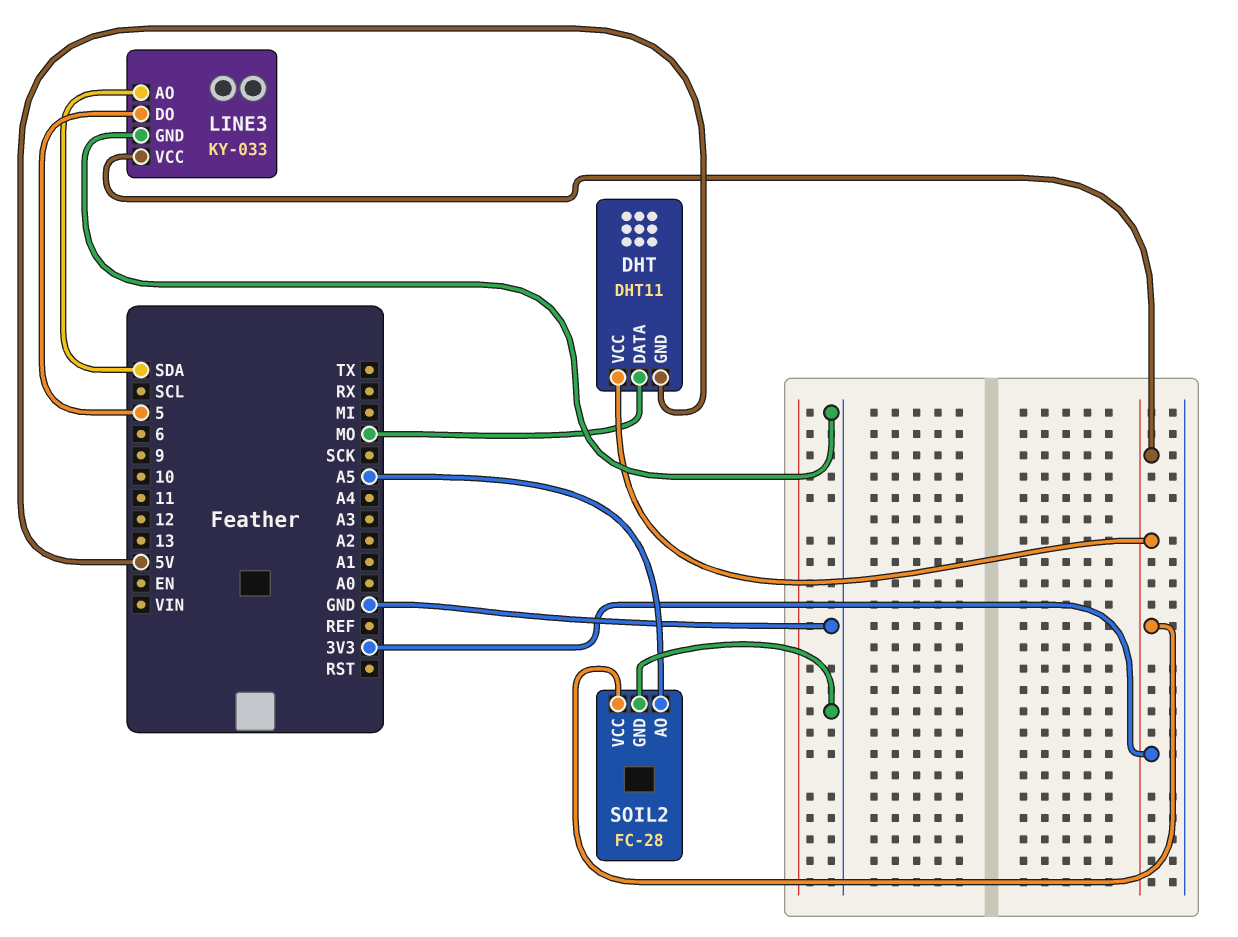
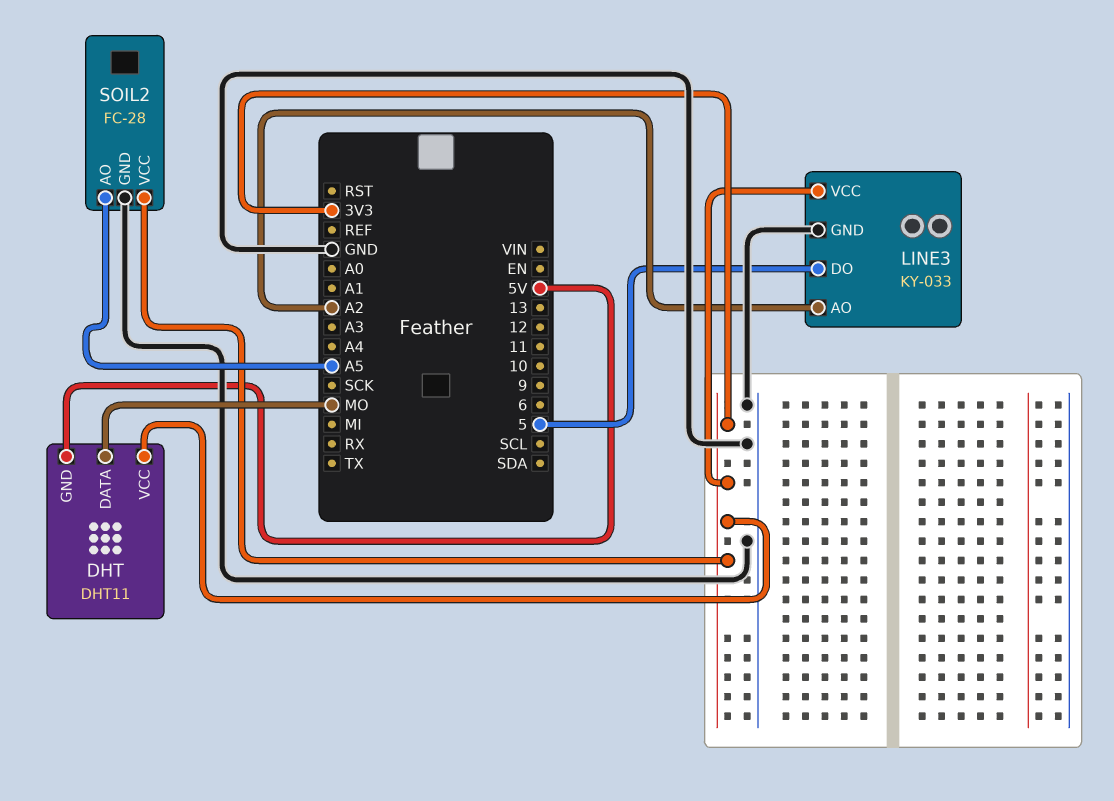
LINE3 pin AO: SDA -> A2

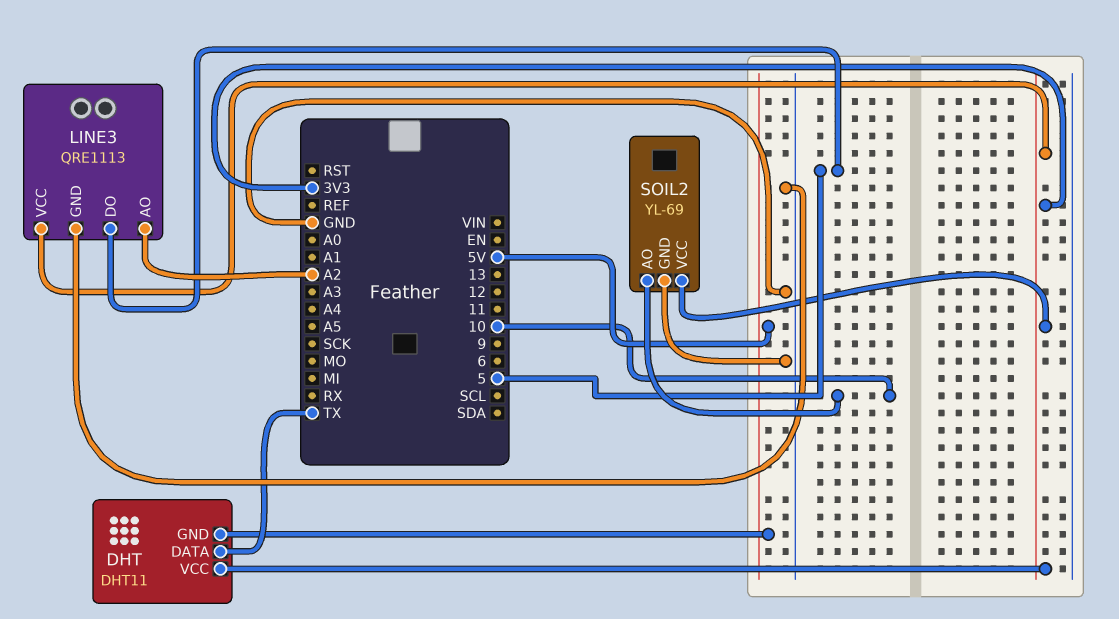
DHT pin DATA: MO -> TX
LINE3: KY-033 -> QRE1113
SOIL2: FC-28 -> YL-69
SOIL2 pin AO: A5 -> 10

